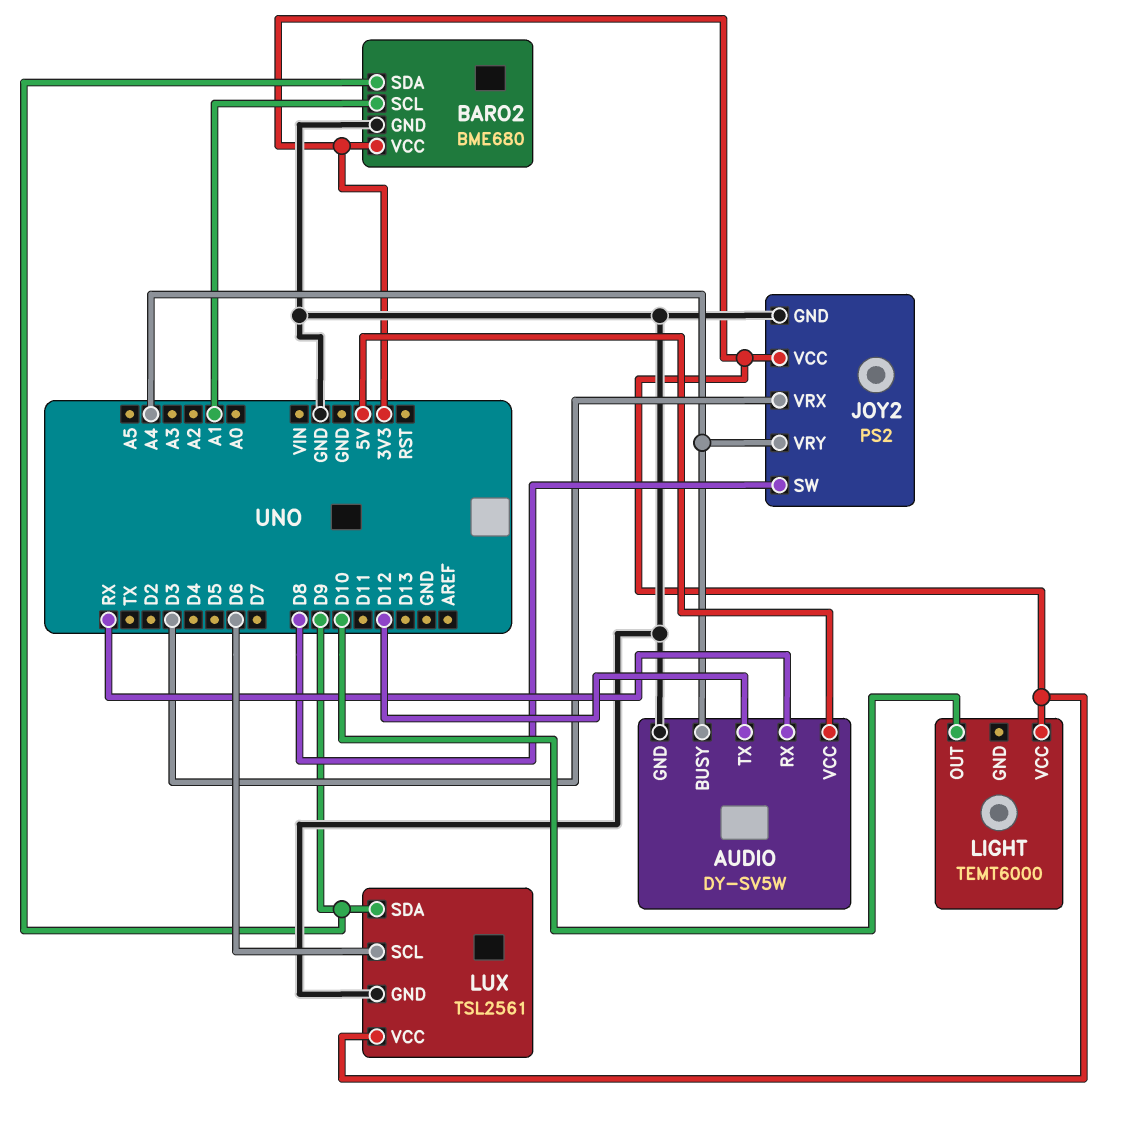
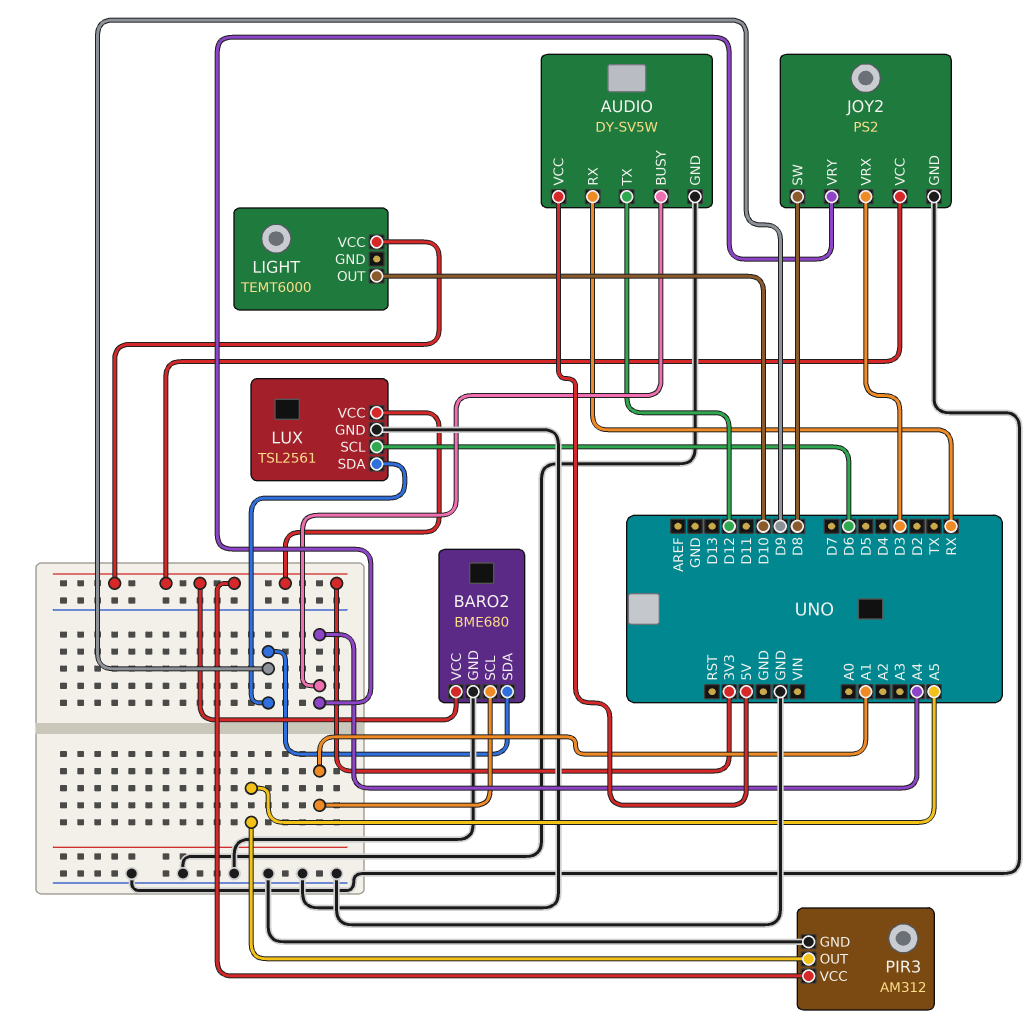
PIR3: none -> AM312
PIR3 pin GND: none -> GND
PIR3 pin OUT: none -> A5
PIR3 pin VCC: none -> 3V3

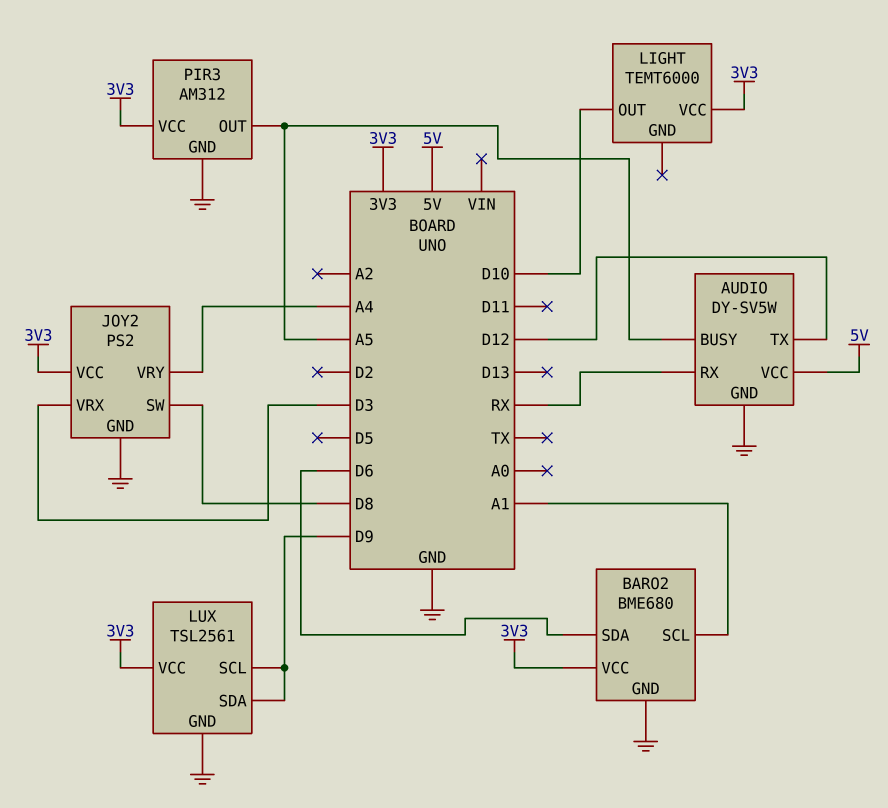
AUDIO pin BUSY: A4 -> A5
BARO2 pin SDA: D9 -> D6
LUX pin SCL: D6 -> D9

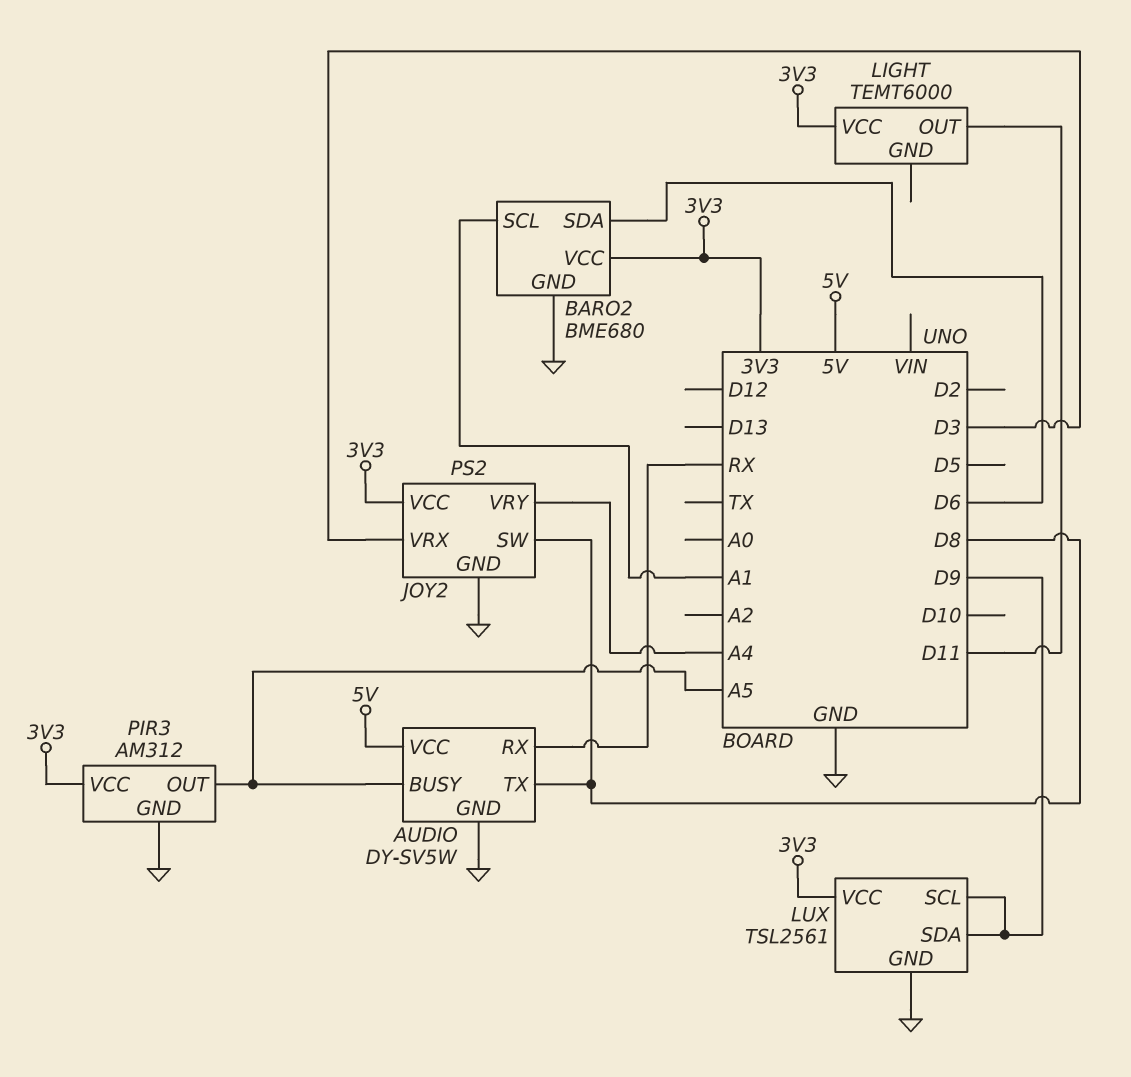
AUDIO pin TX: D12 -> D8
LIGHT pin OUT: D10 -> D11

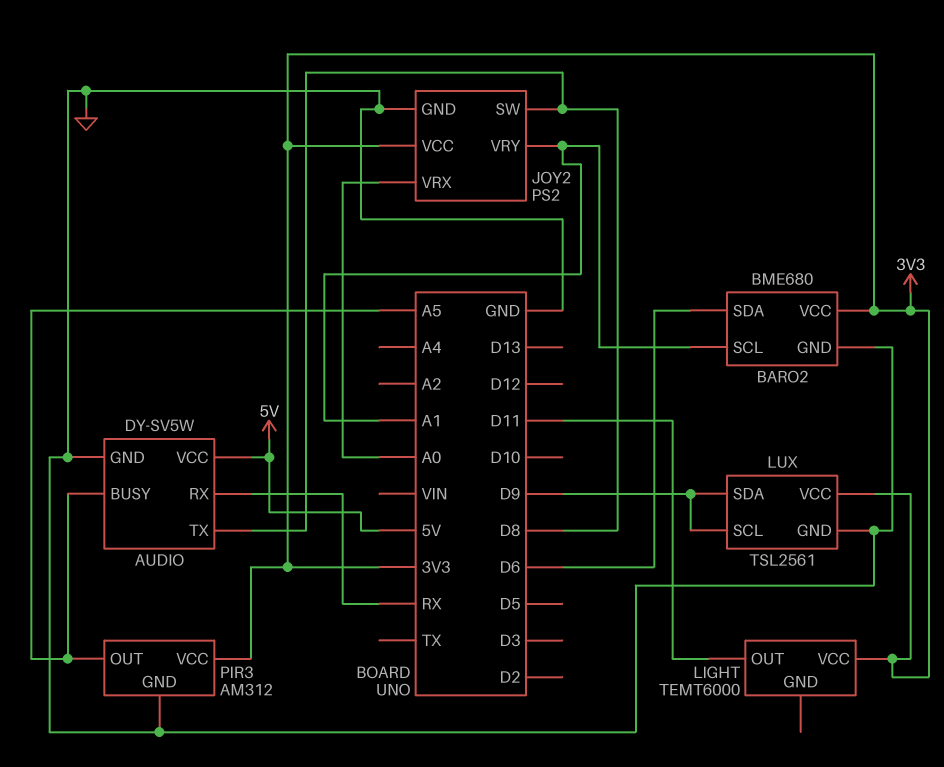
JOY2 pin VRX: D3 -> A0
JOY2 pin VRY: A4 -> A1

